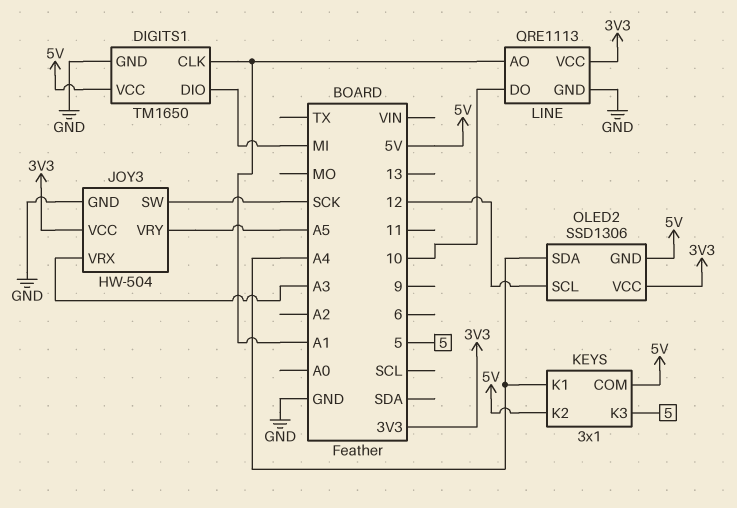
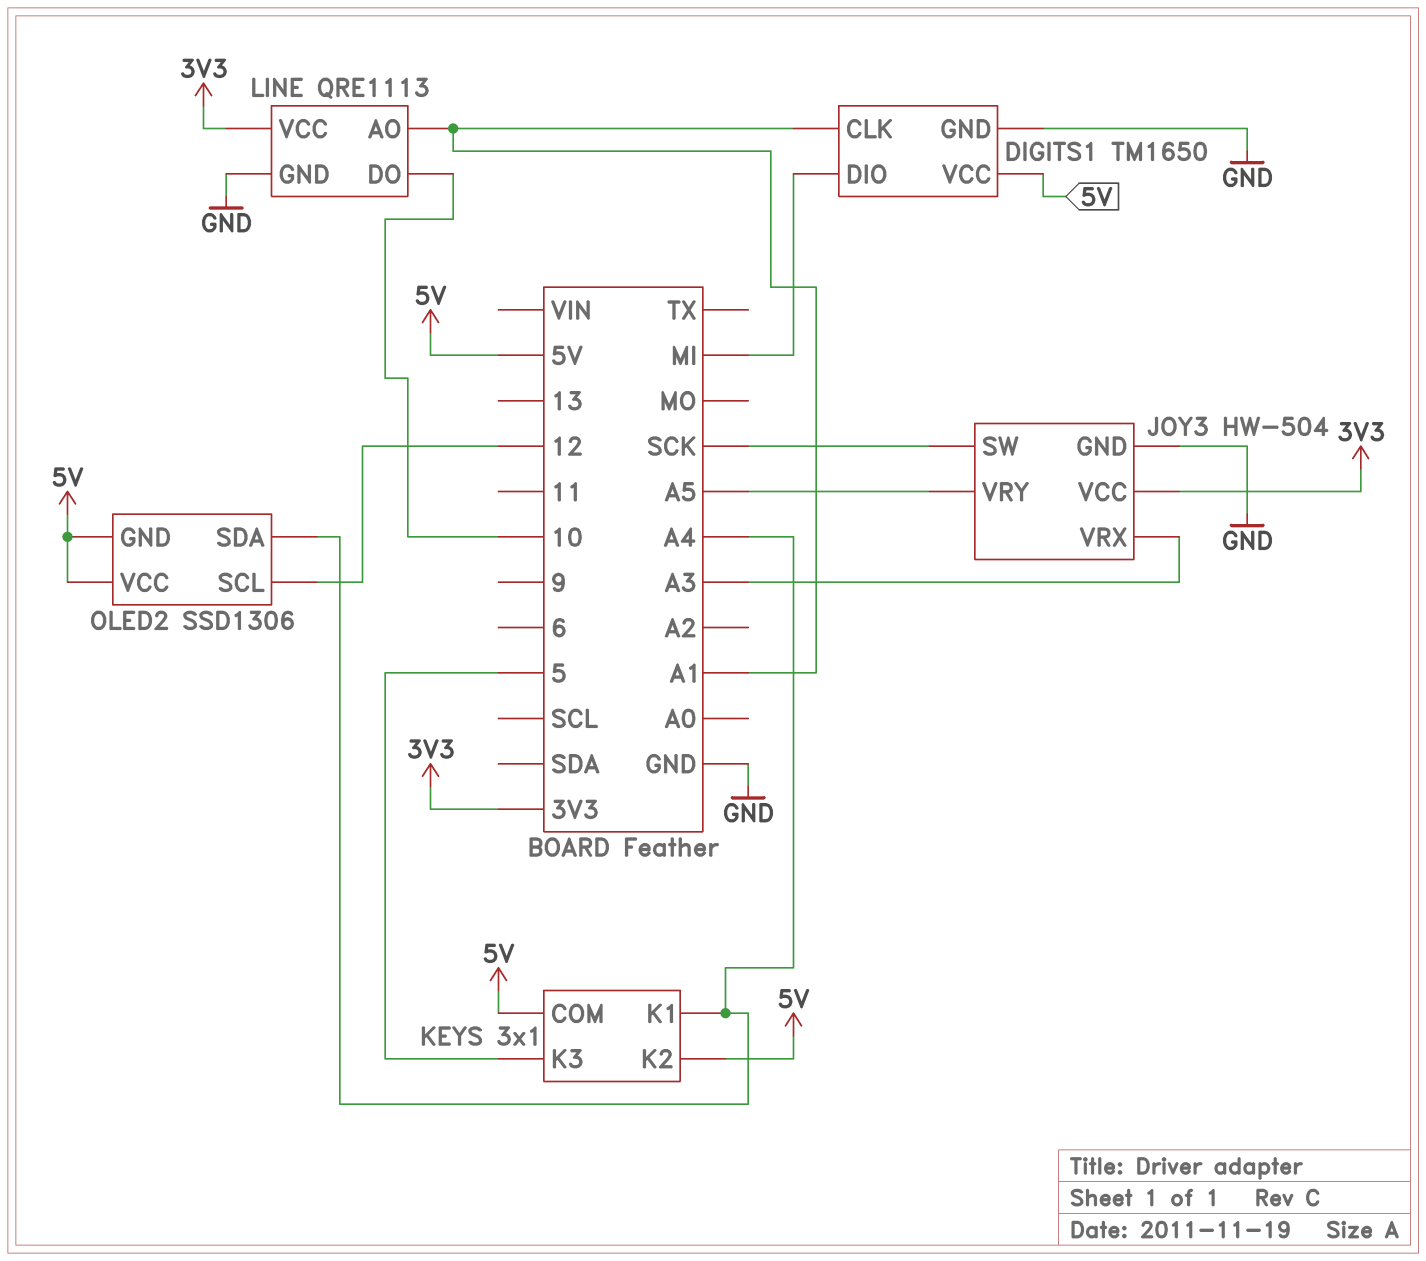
OLED2 pin VCC: 3V3 -> 5V

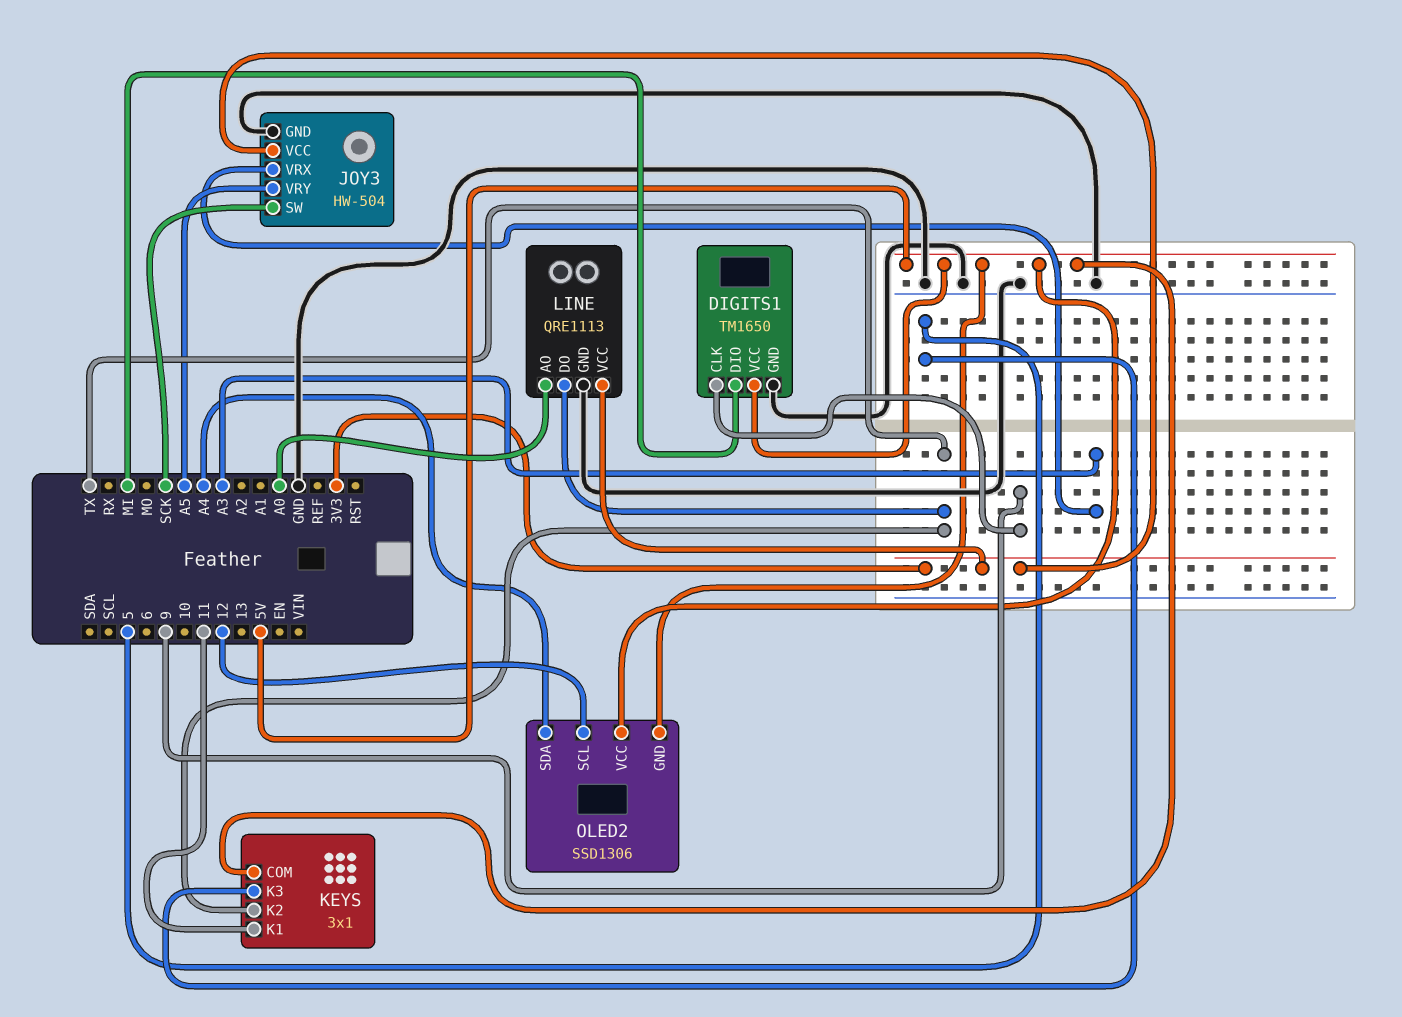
DIGITS1 pin CLK: A1 -> 9
KEYS pin K1: A4 -> 11
KEYS pin K2: 5V -> TX
LINE pin AO: A1 -> A0
LINE pin DO: 10 -> TX

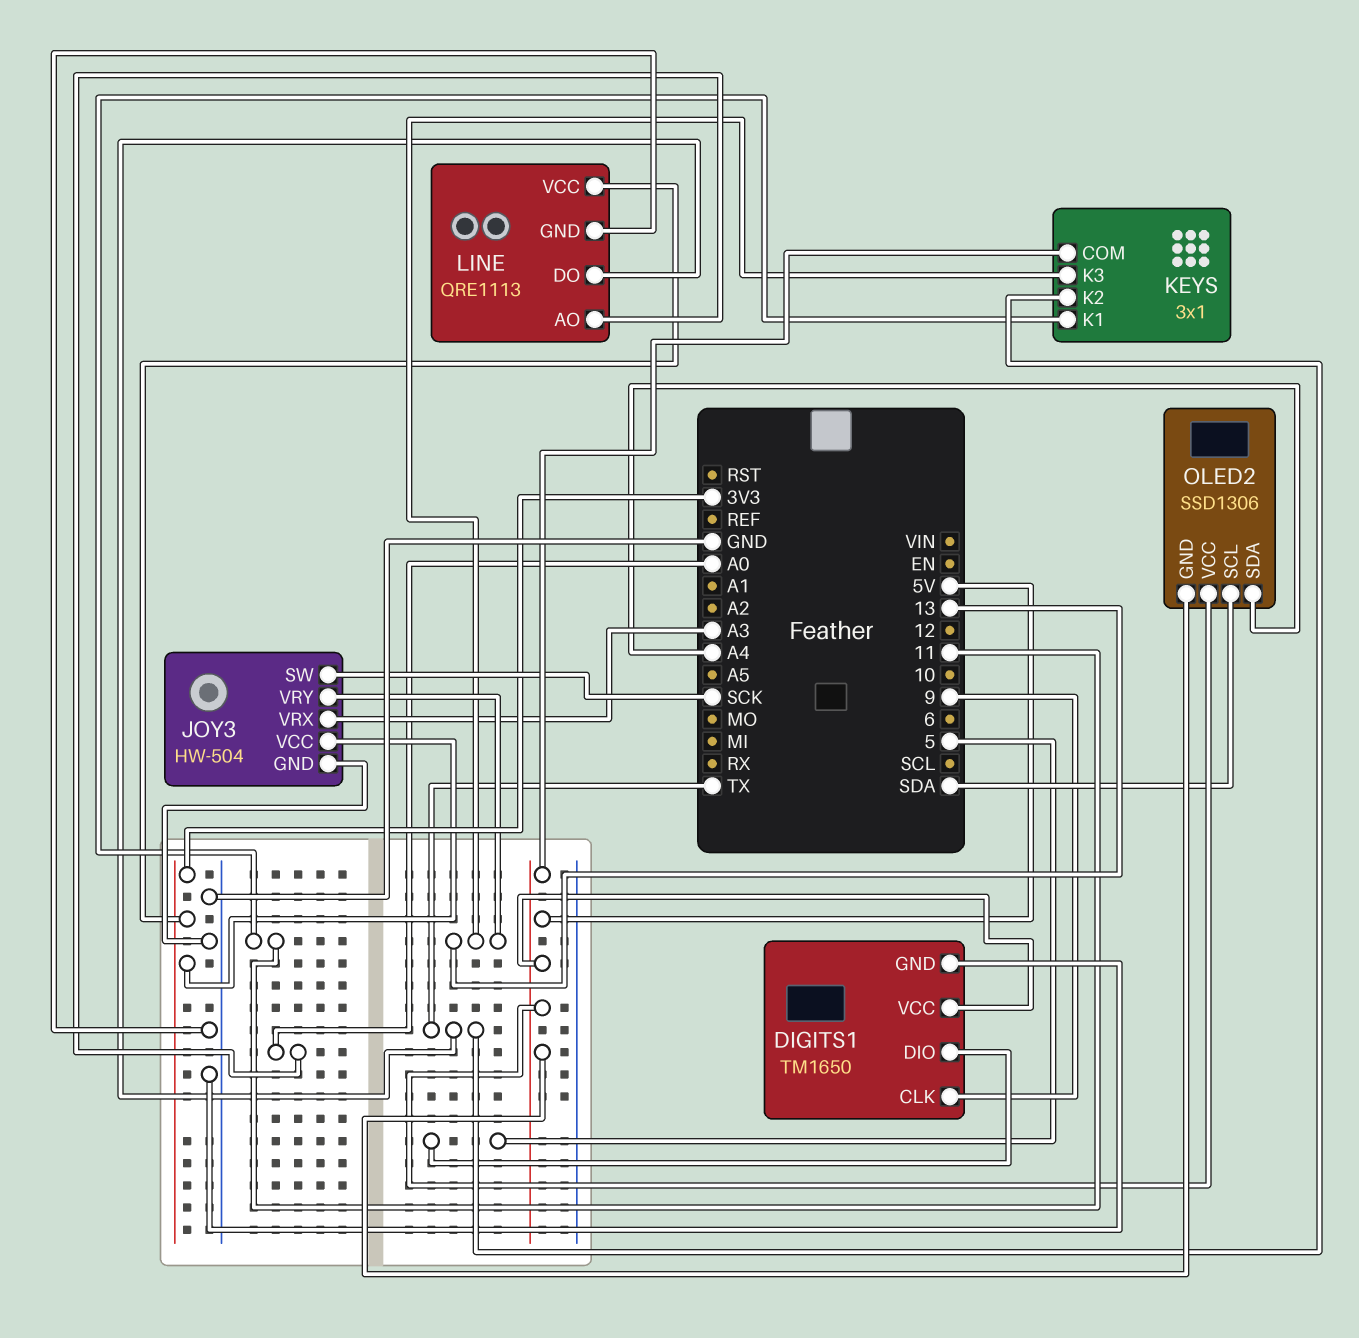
DIGITS1 pin DIO: MI -> 5
JOY3 pin VRY: A5 -> 13
KEYS pin K3: 5 -> 13
OLED2 pin SCL: 12 -> SDA

